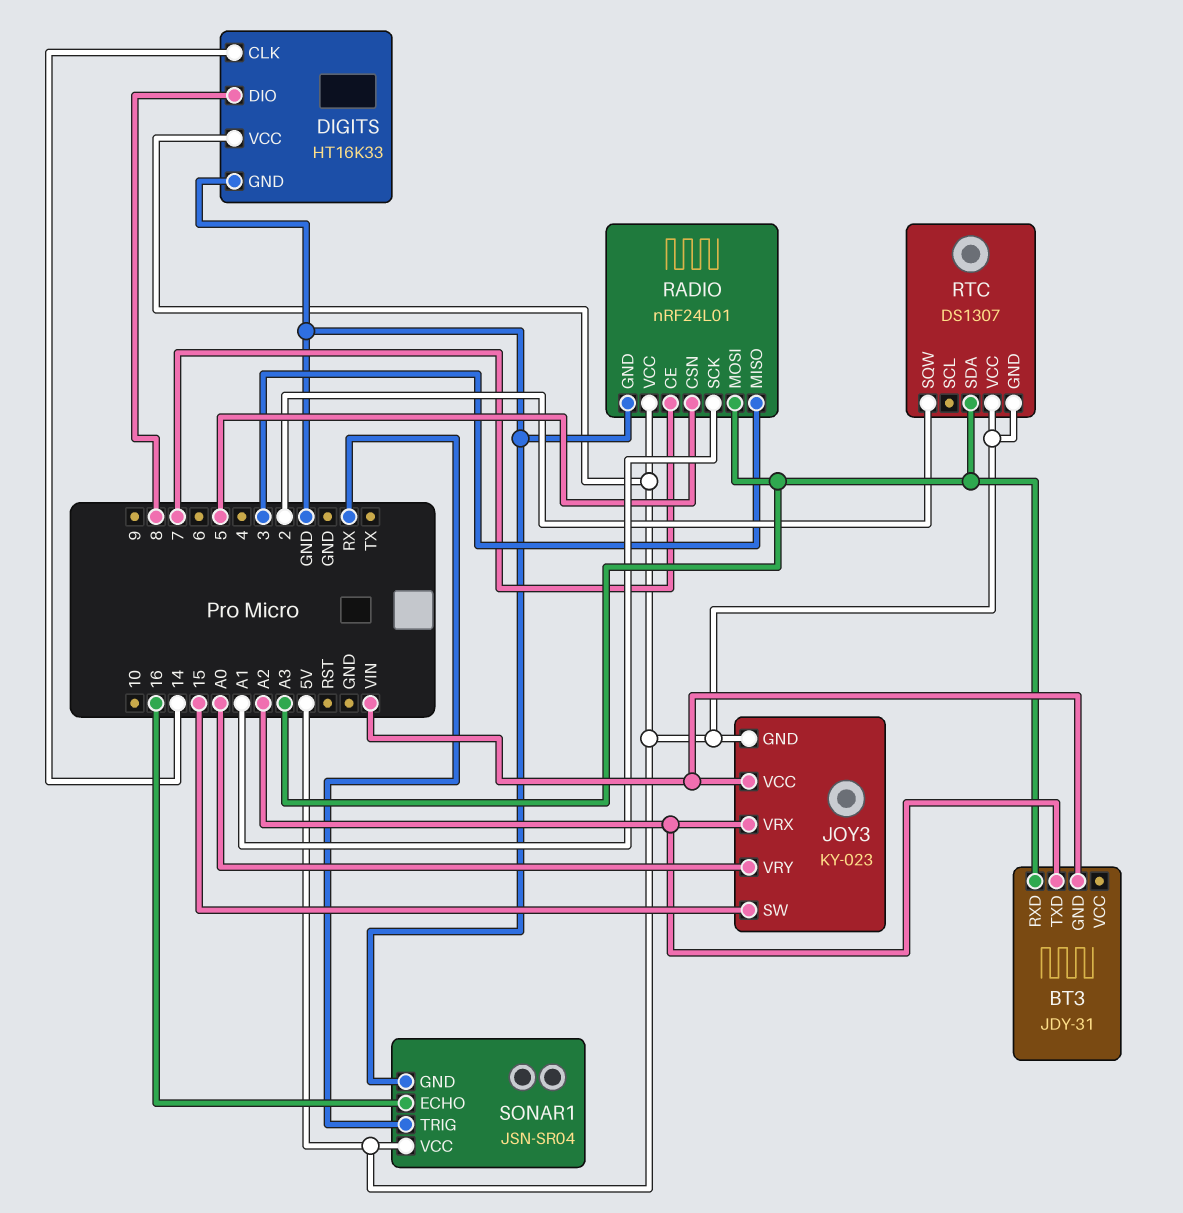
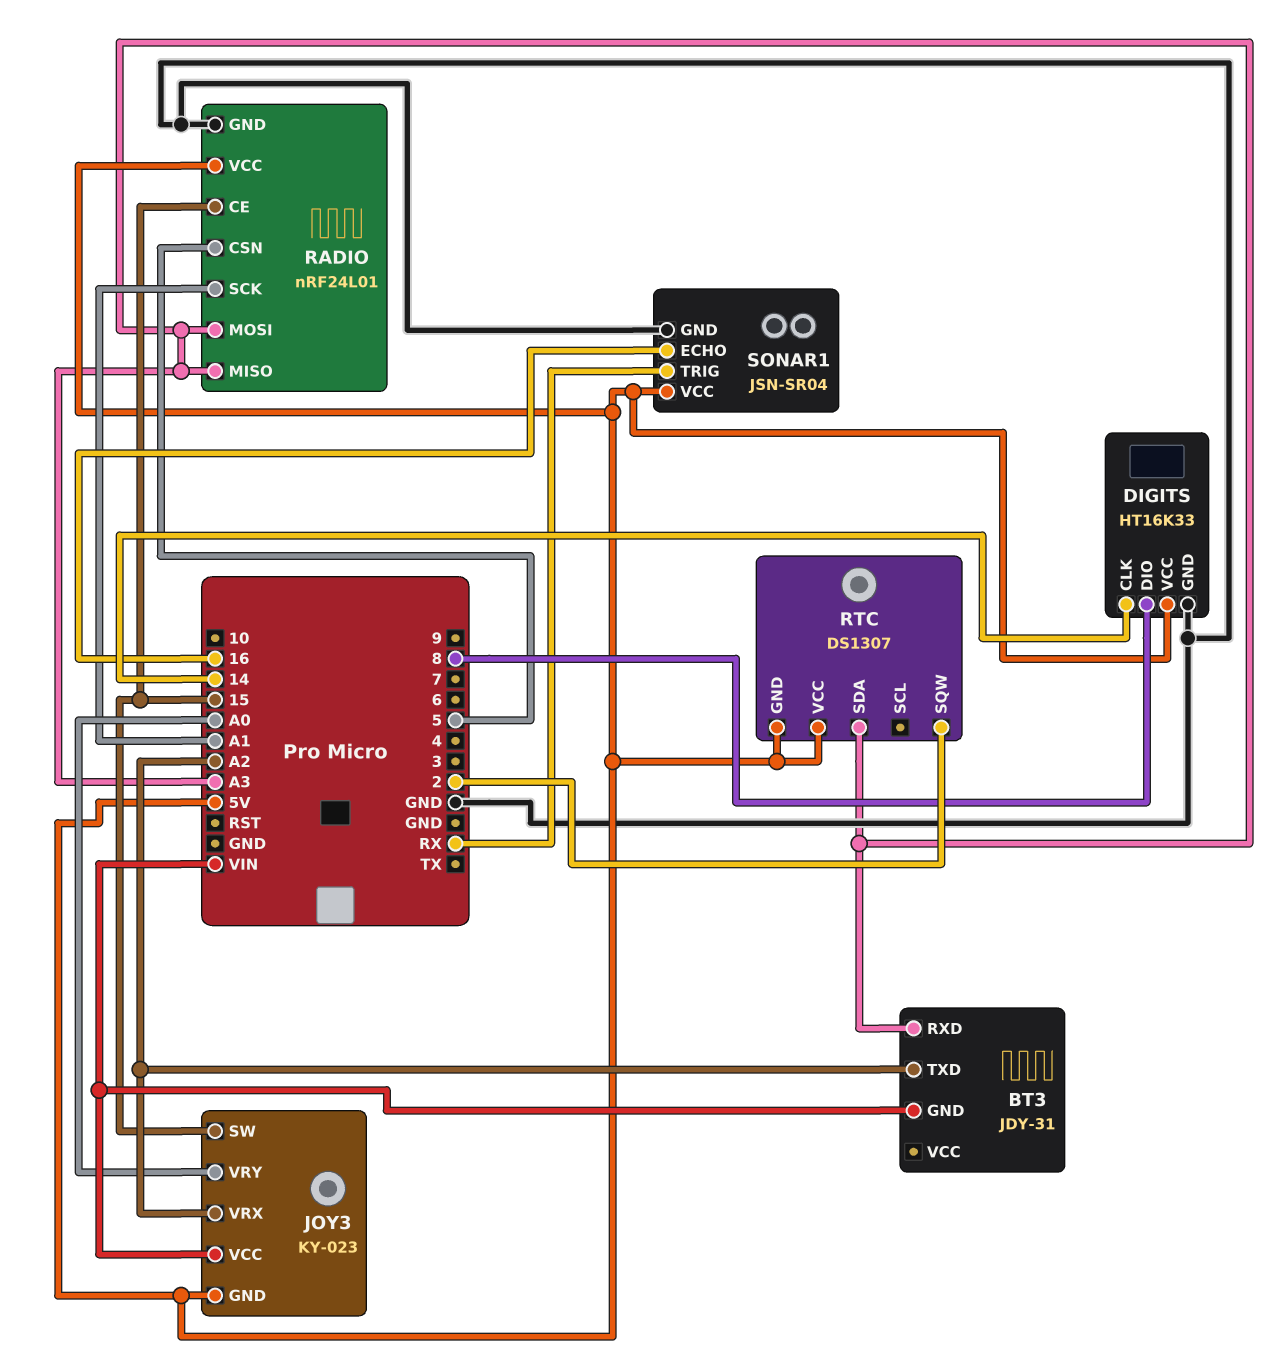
RADIO pin CE: 7 -> 15
RADIO pin MISO: 3 -> A3

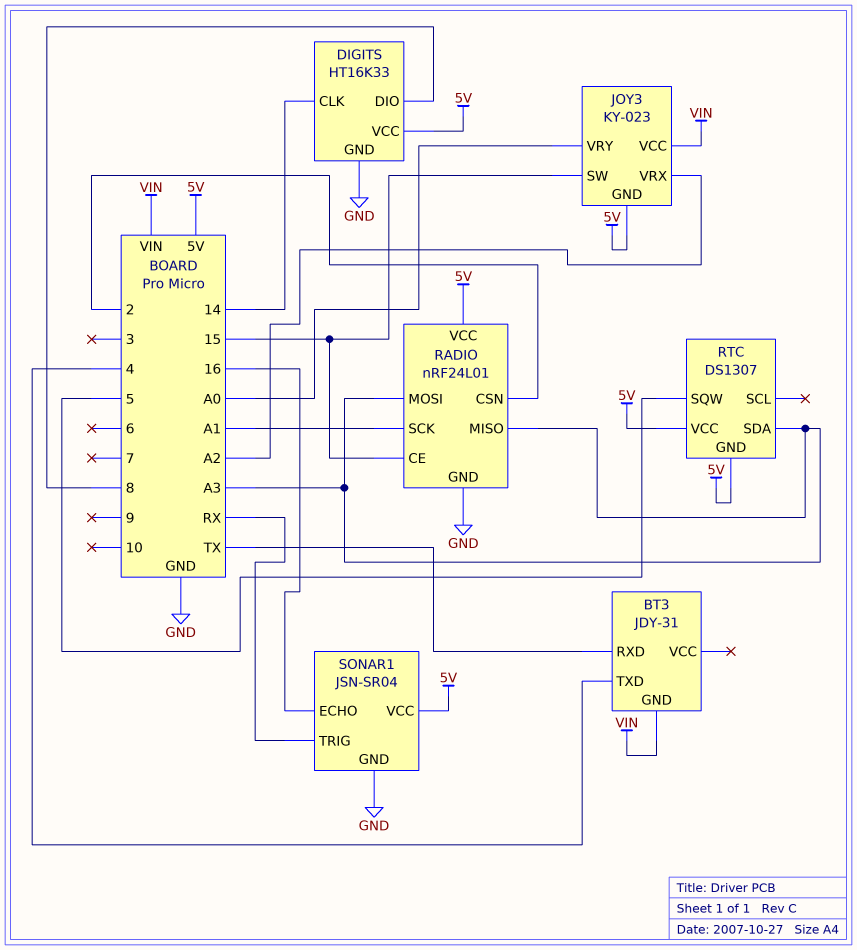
BT3 pin RXD: A3 -> TX
BT3 pin TXD: A2 -> 4
RADIO pin CSN: 5 -> 2
RTC pin SQW: 2 -> 5

